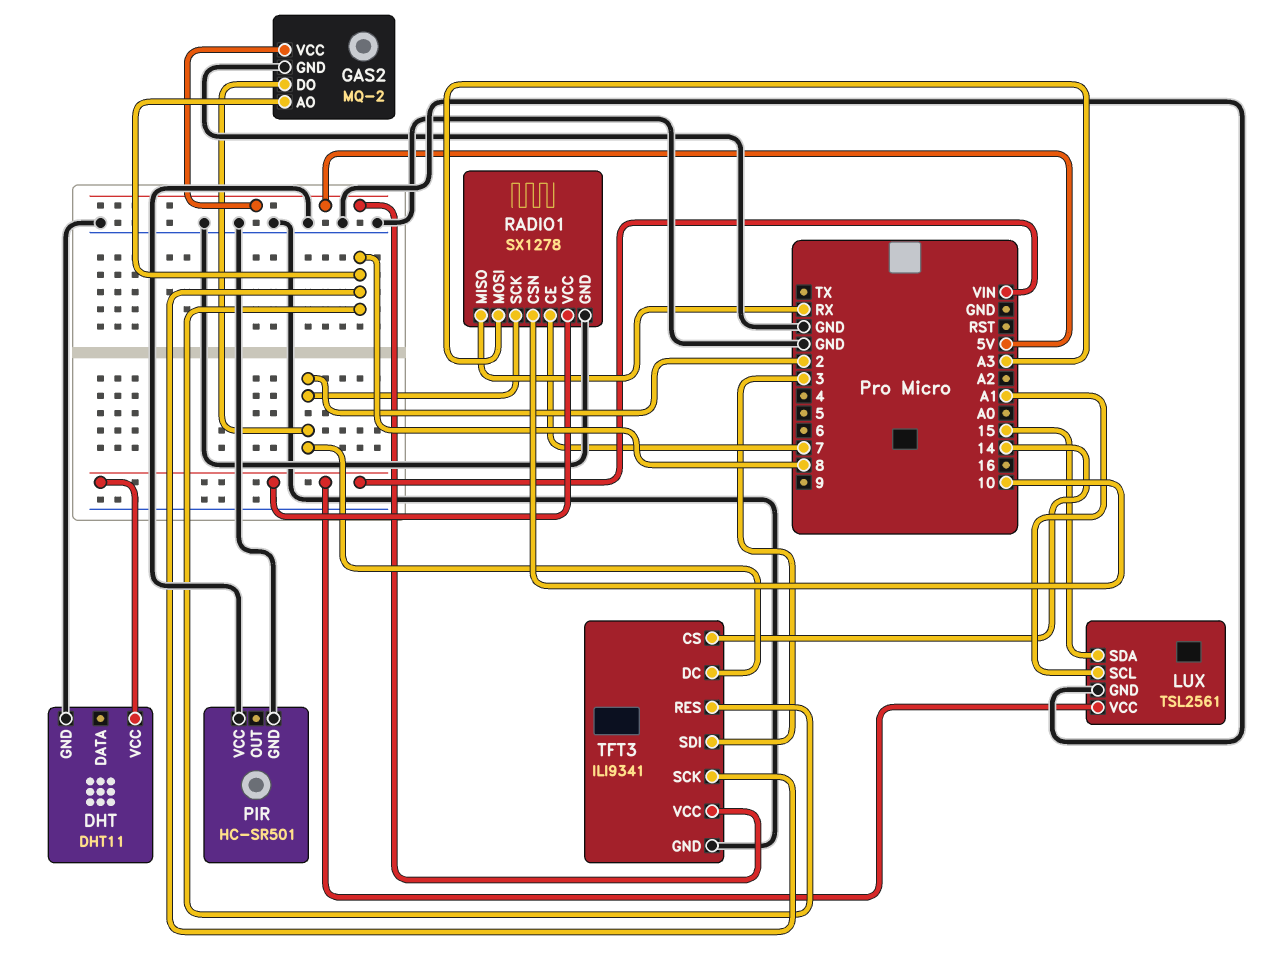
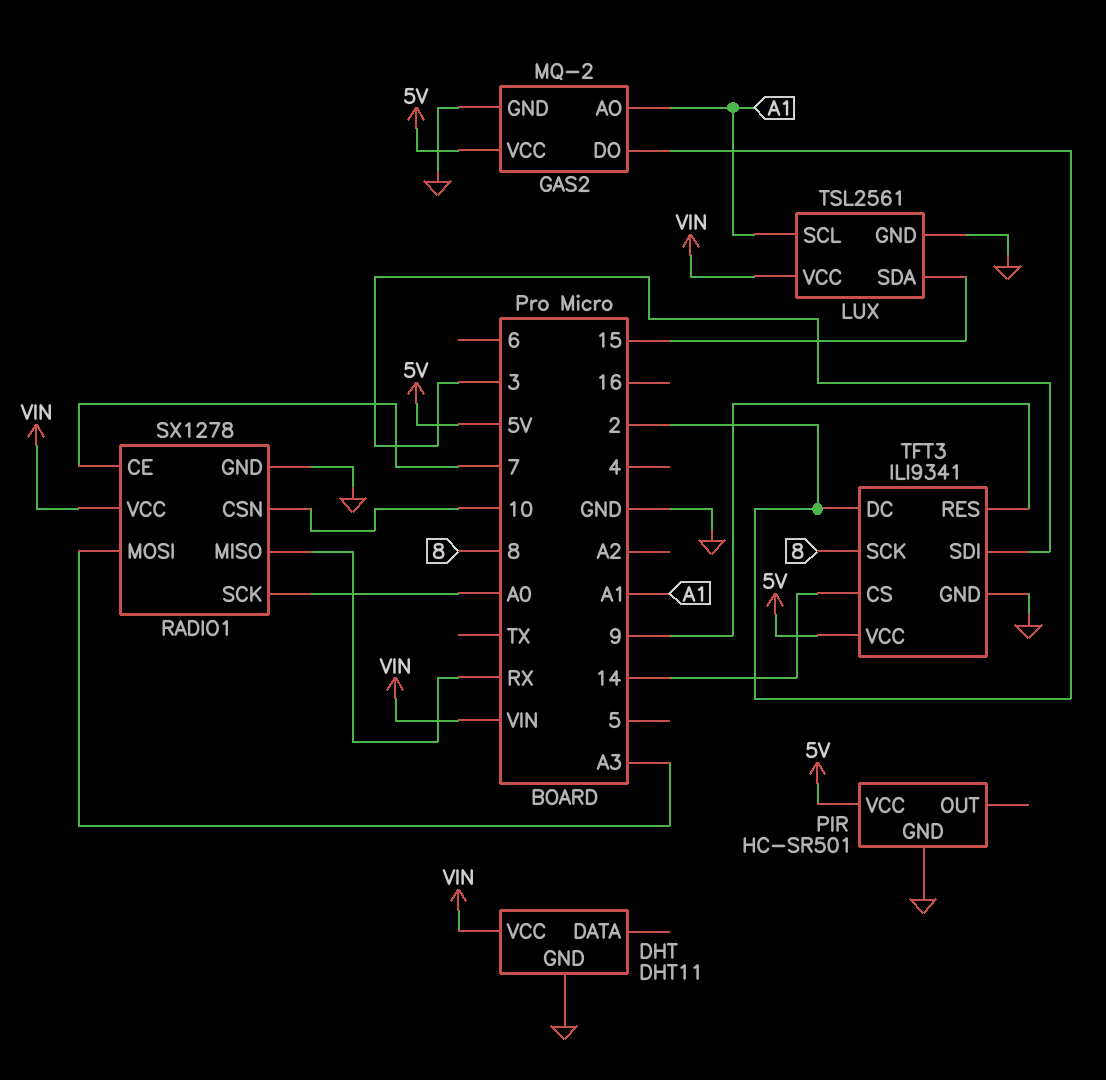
GAS2 pin AO: 8 -> A1
PIR pin VCC: GND -> 5V
RADIO1 pin SCK: 2 -> A0
TFT3 pin RES: 8 -> 9

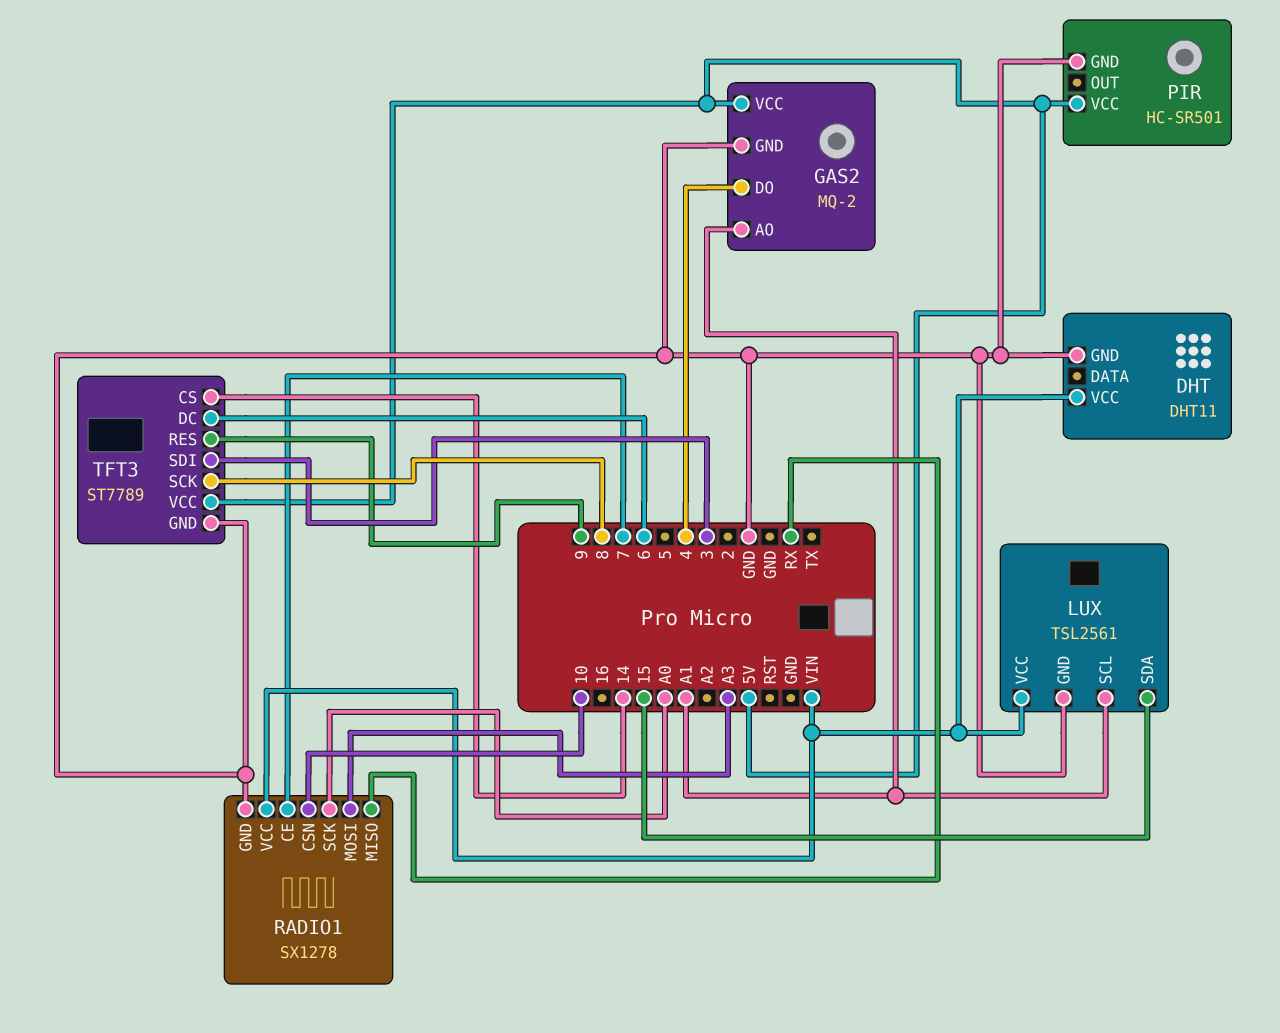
GAS2 pin DO: 2 -> 4
TFT3: ILI9341 -> ST7789
TFT3 pin DC: 2 -> 6

